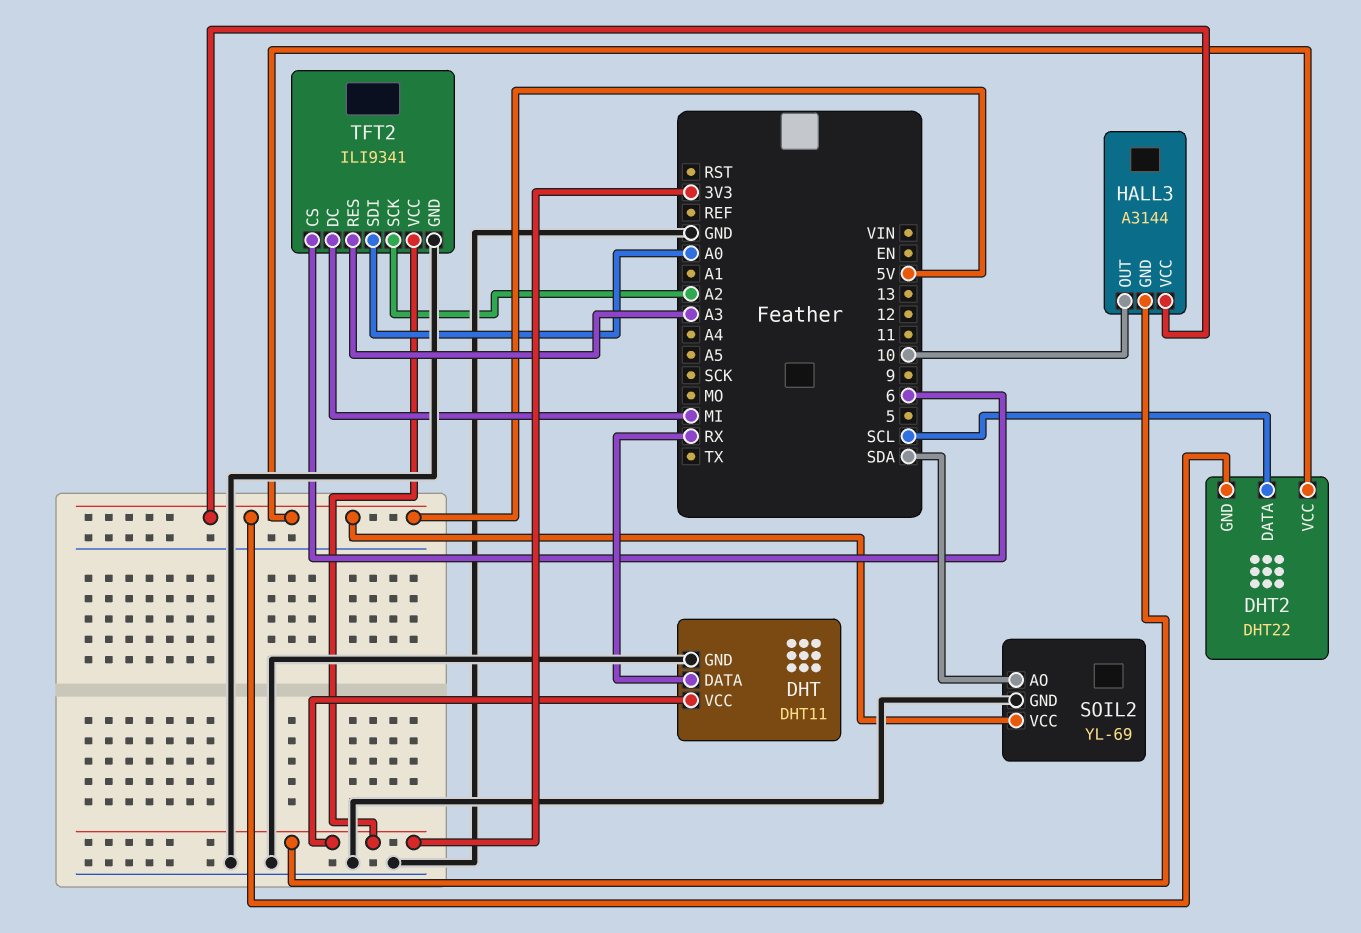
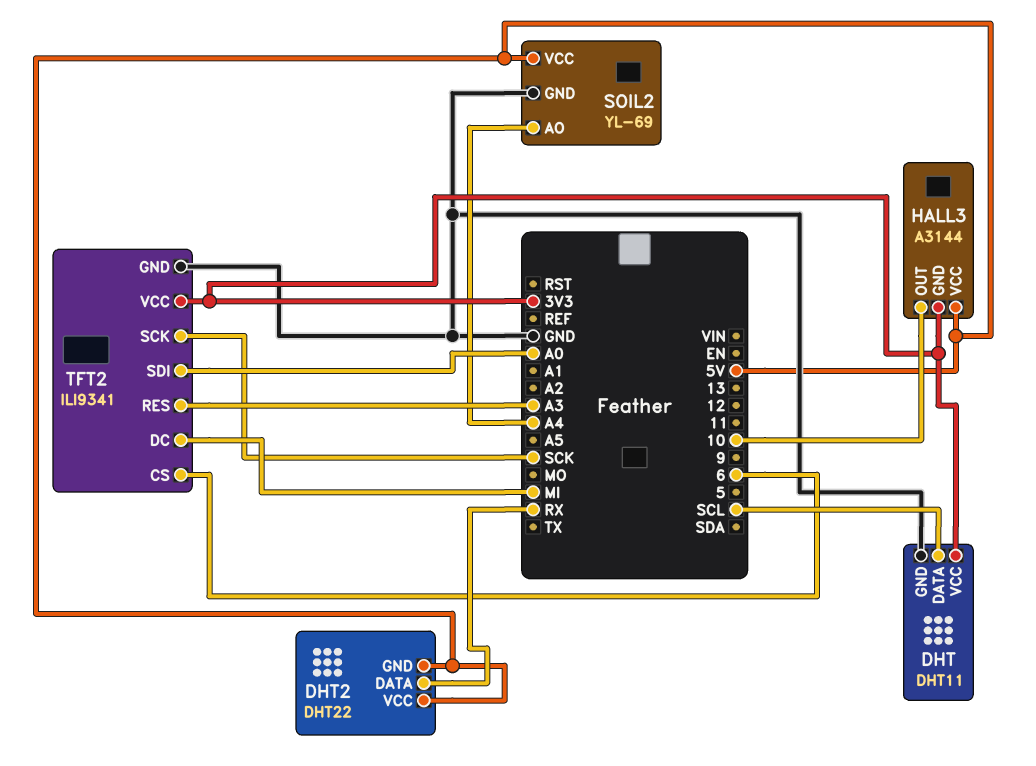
DHT pin DATA: RX -> SCL
DHT2 pin DATA: SCL -> RX
SOIL2 pin AO: SDA -> A4
TFT2 pin SCK: A2 -> SCK

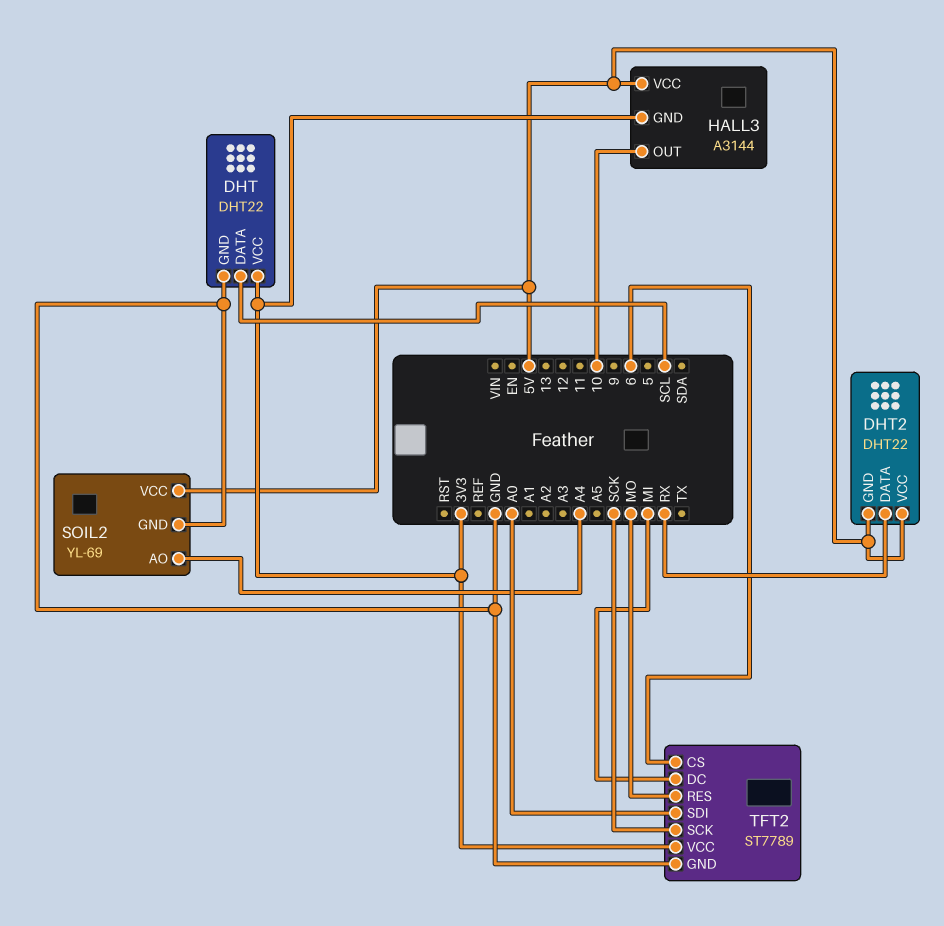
DHT: DHT11 -> DHT22
TFT2: ILI9341 -> ST7789
TFT2 pin RES: A3 -> MO

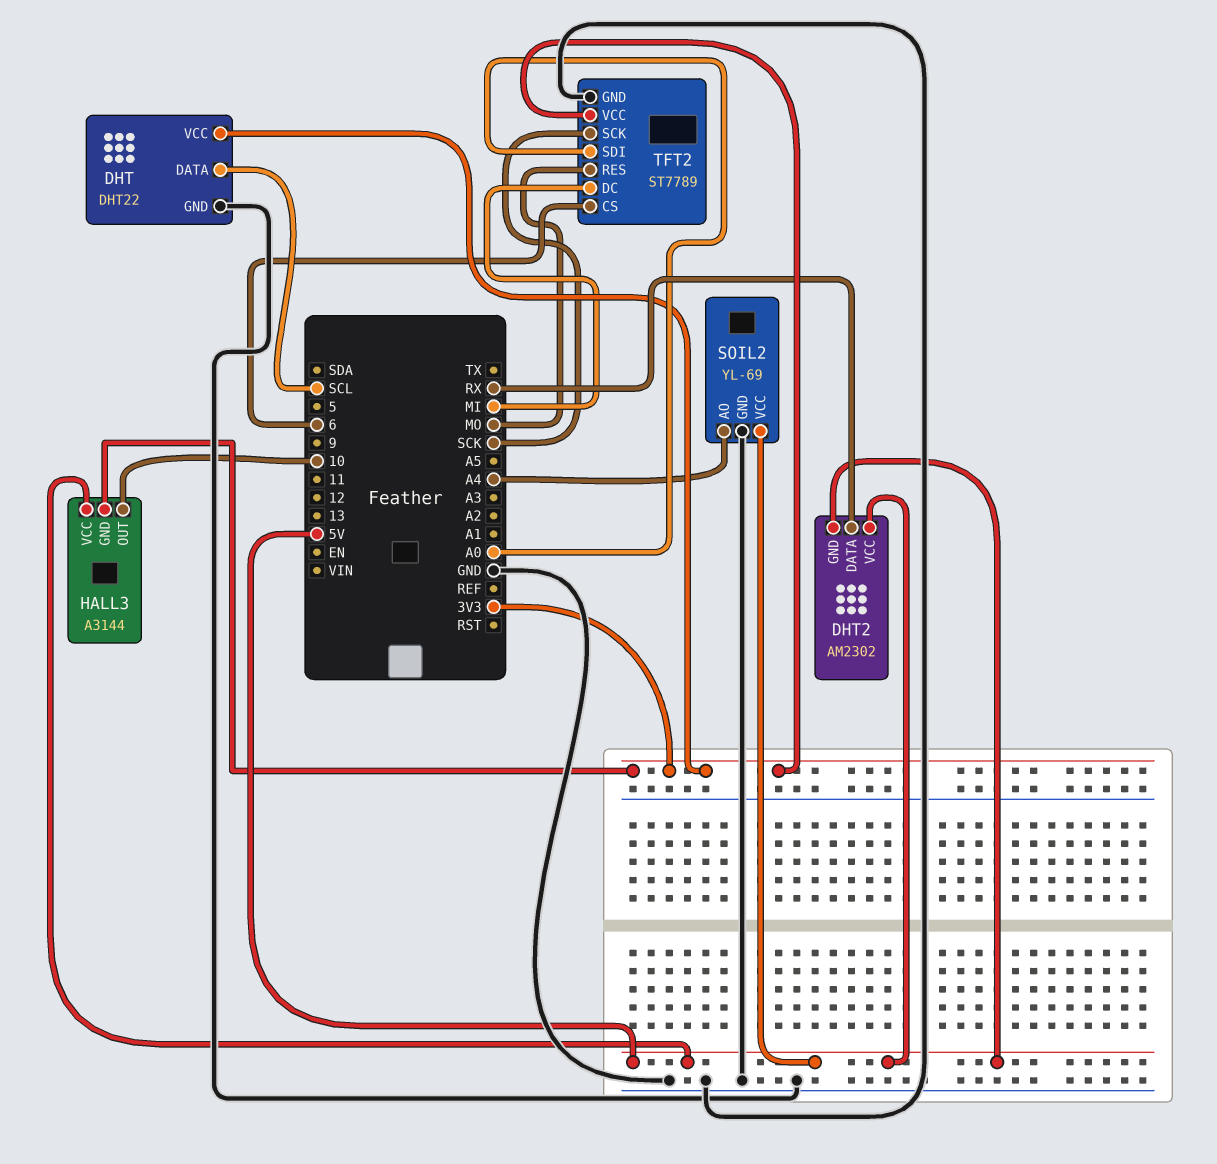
DHT2: DHT22 -> AM2302

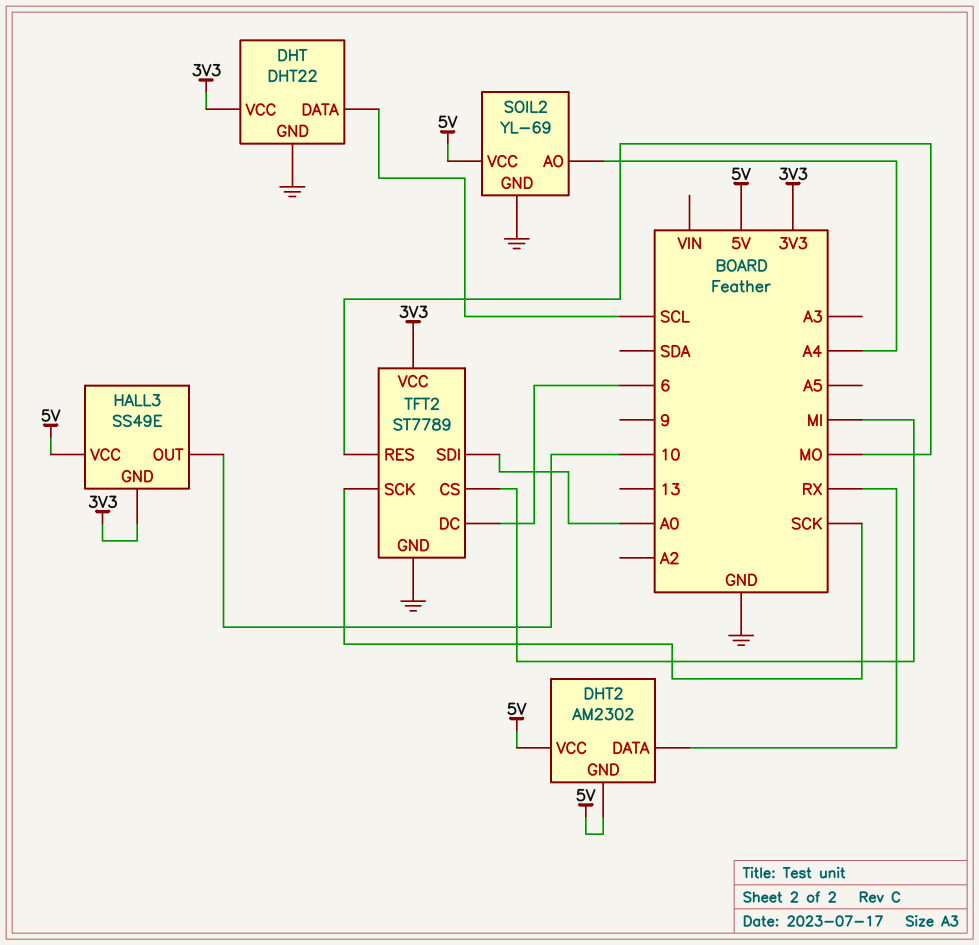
HALL3: A3144 -> SS49E
TFT2 pin CS: 6 -> MI
TFT2 pin DC: MI -> 6

